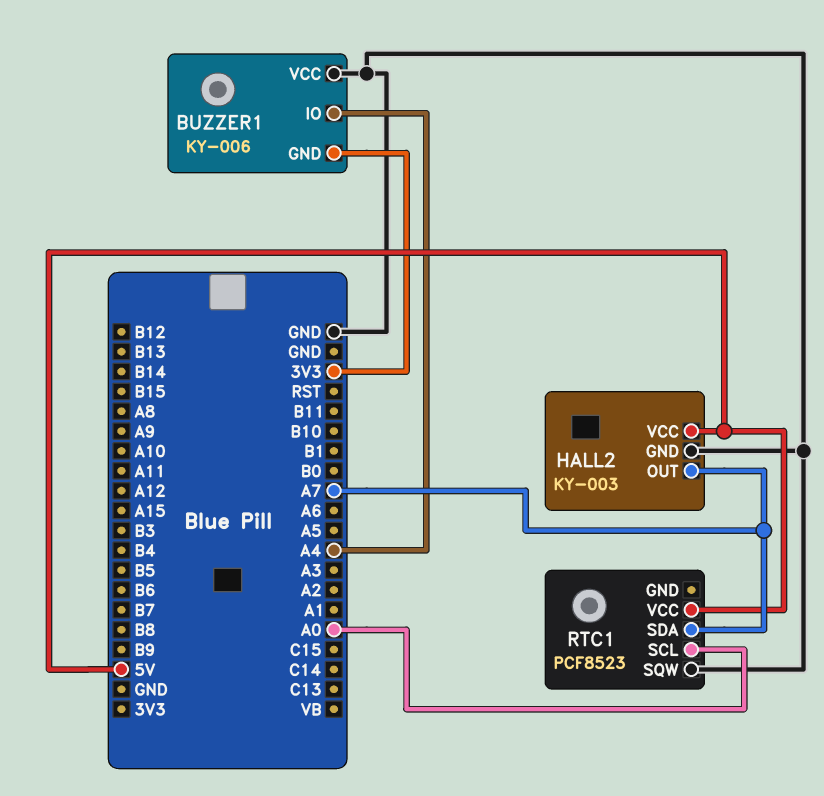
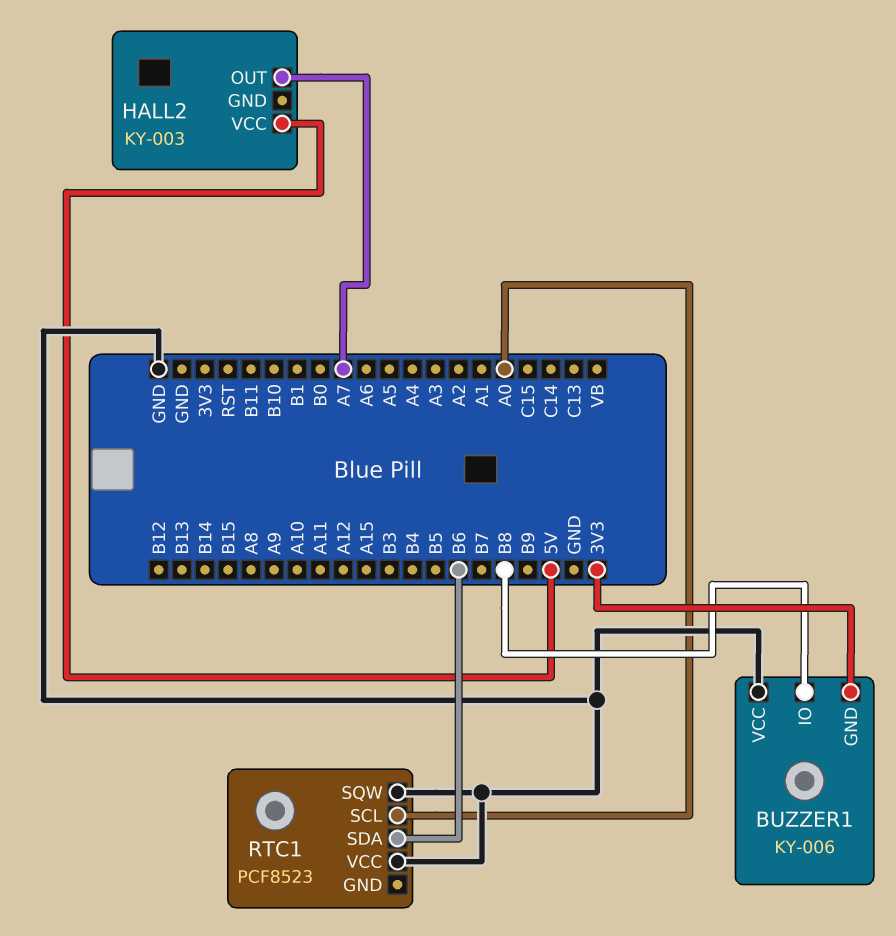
BUZZER1 pin IO: A4 -> B8
HALL2 pin GND: GND -> none
RTC1 pin SDA: A7 -> B6
RTC1 pin VCC: 5V -> GND

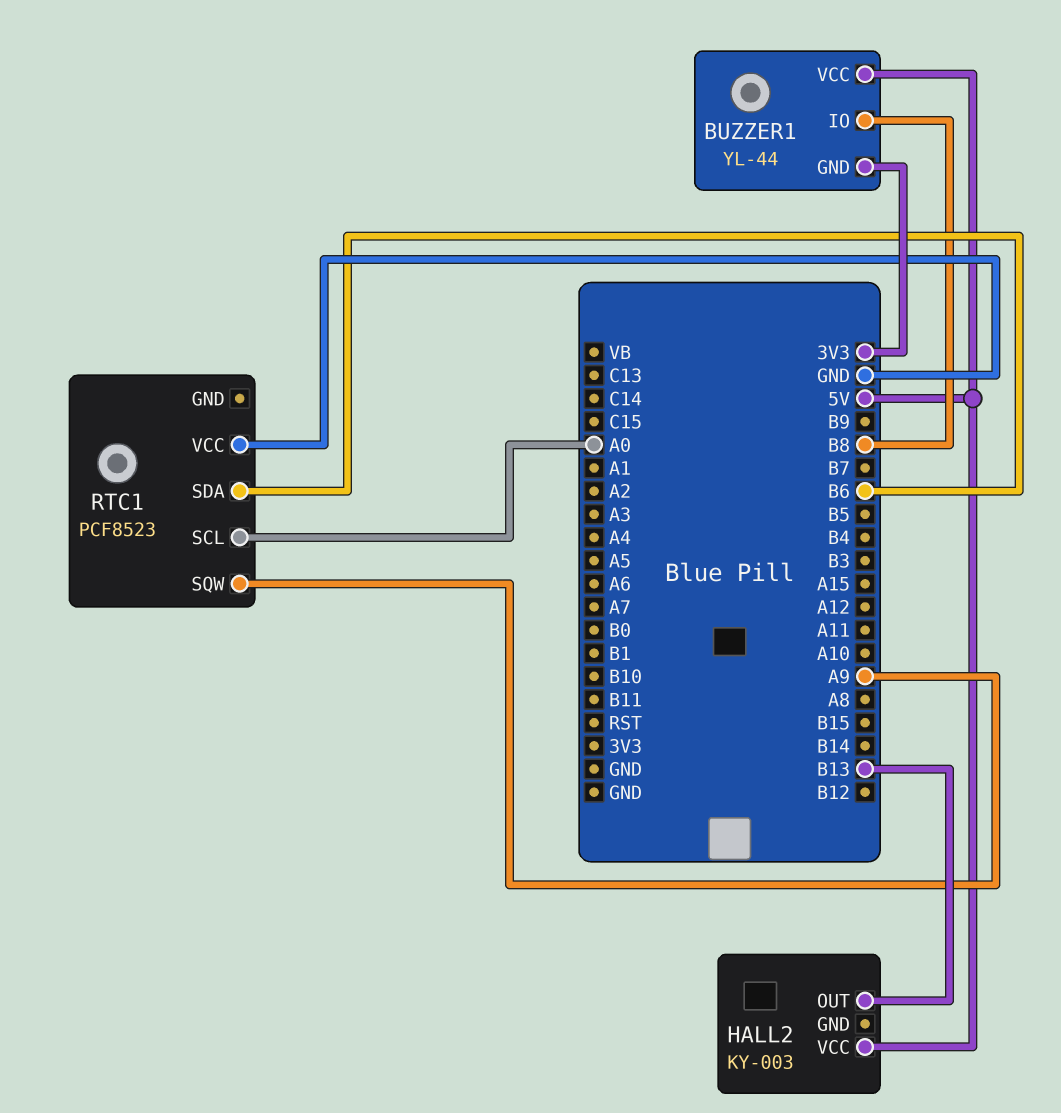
BUZZER1: KY-006 -> YL-44
BUZZER1 pin VCC: GND -> 5V
HALL2 pin OUT: A7 -> B13
RTC1 pin SQW: GND -> A9

